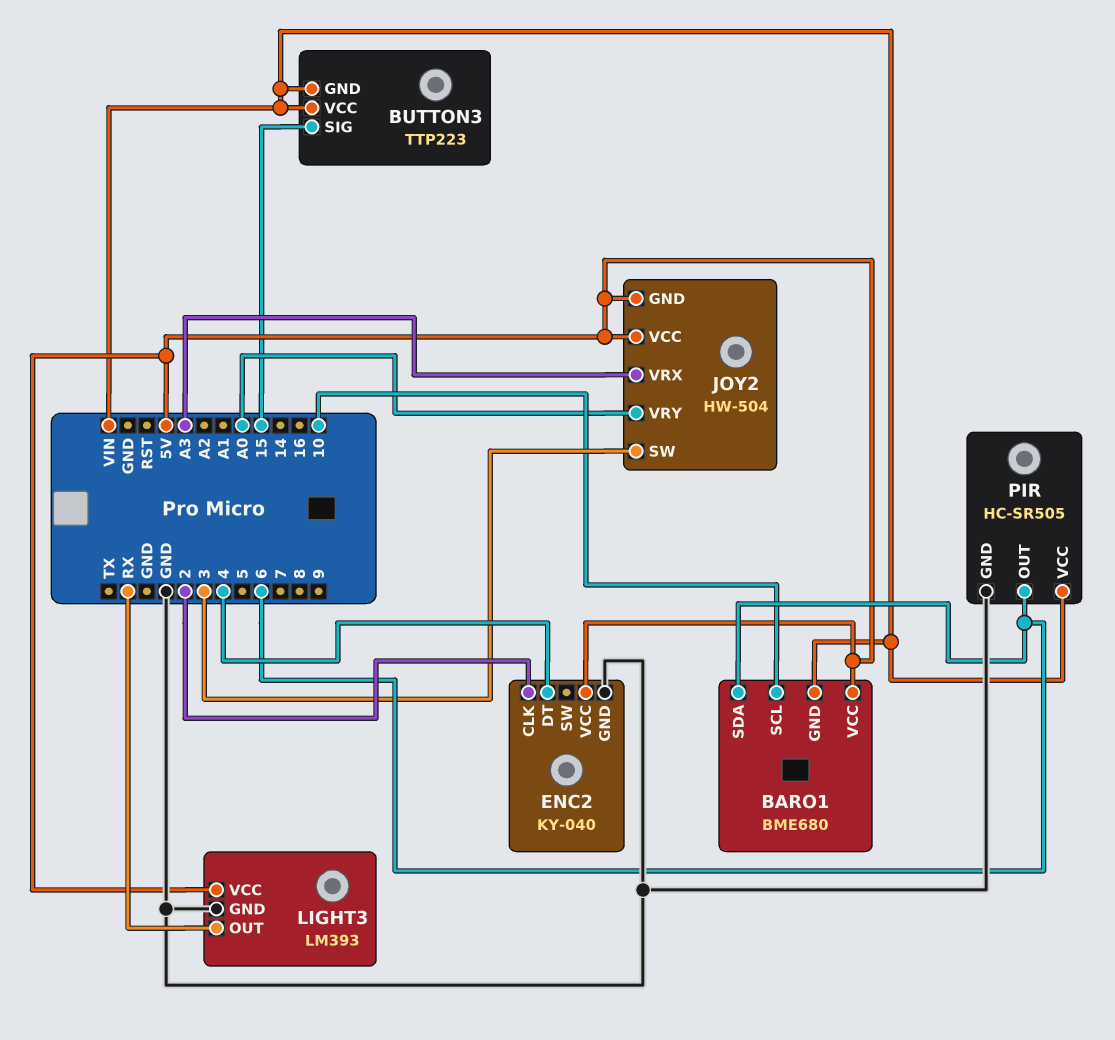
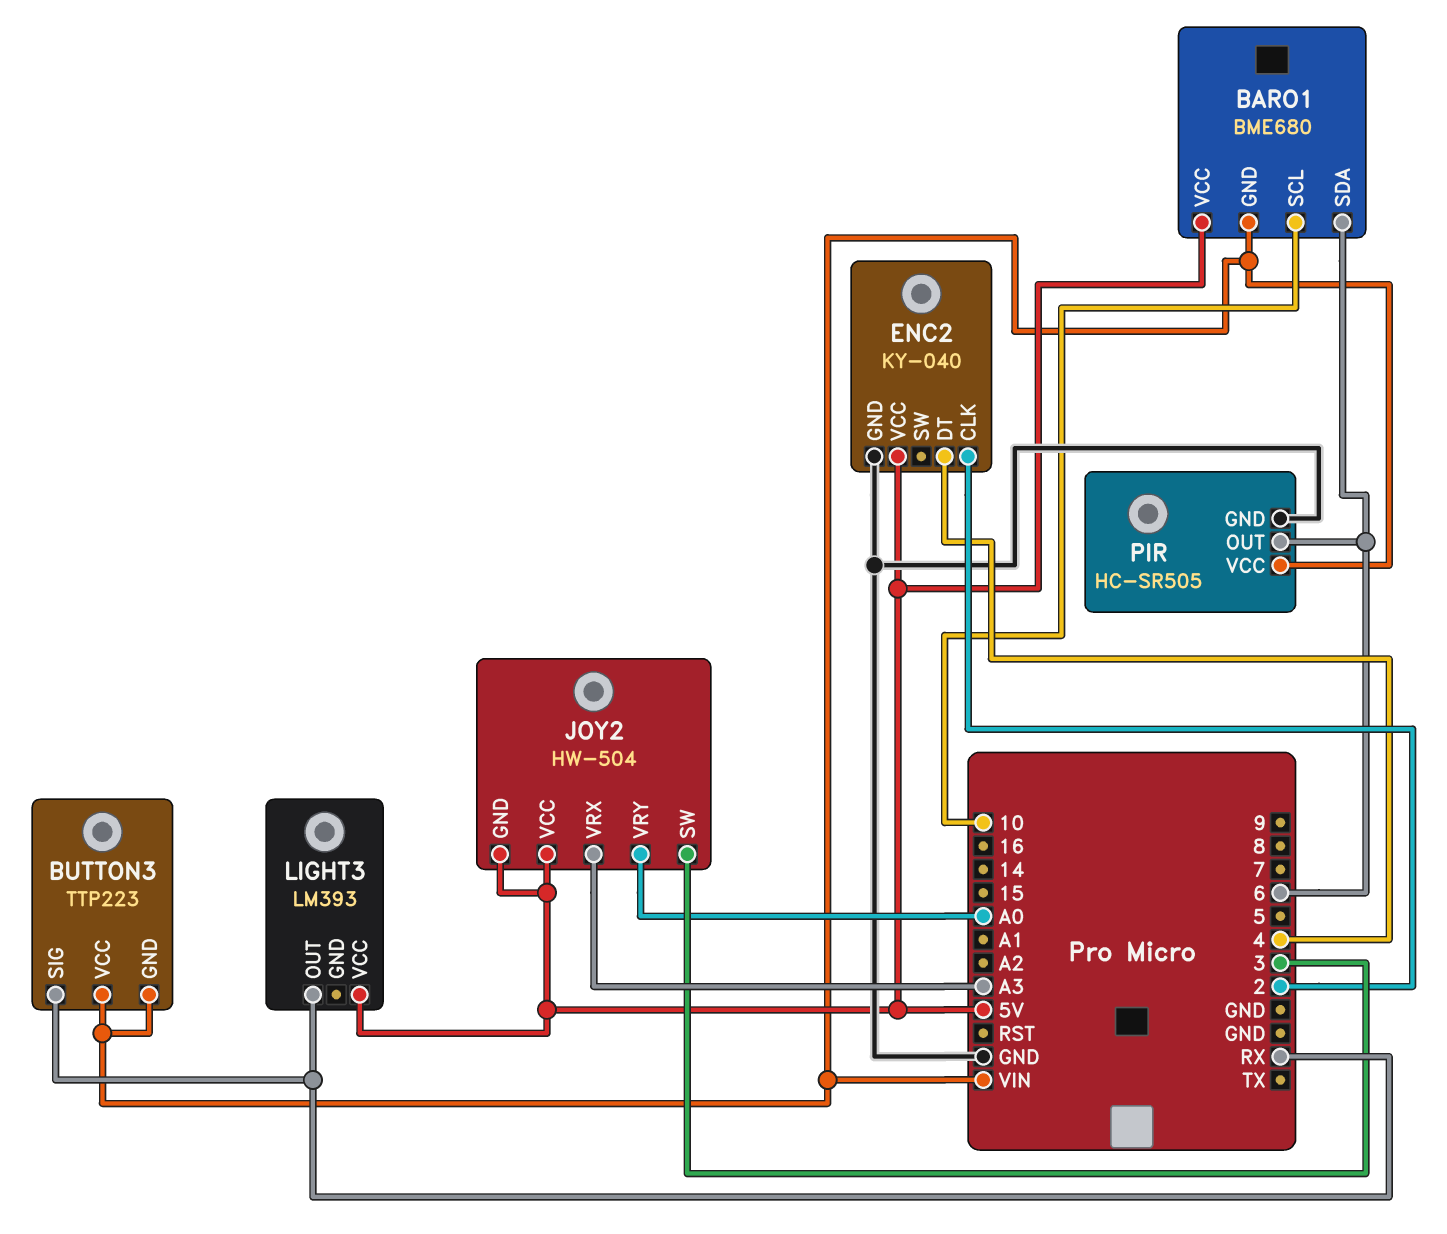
BUTTON3 pin SIG: 15 -> RX
LIGHT3 pin GND: GND -> none

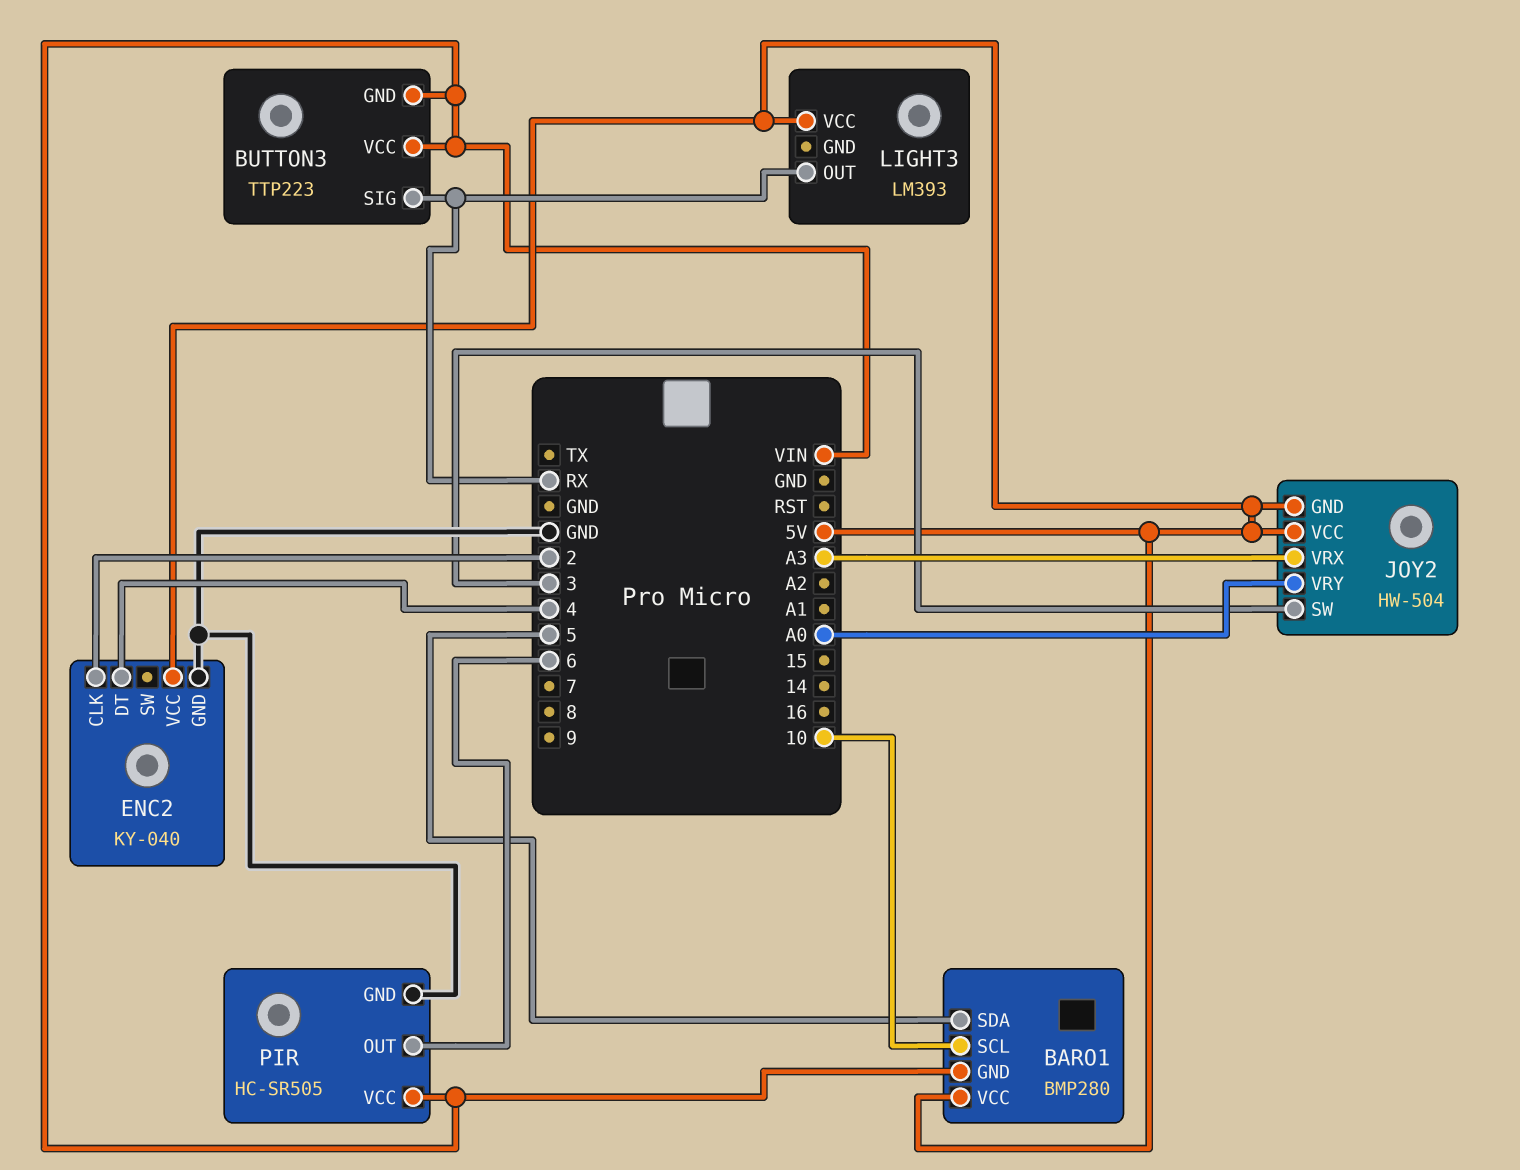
BARO1: BME680 -> BMP280
BARO1 pin SDA: 6 -> 5

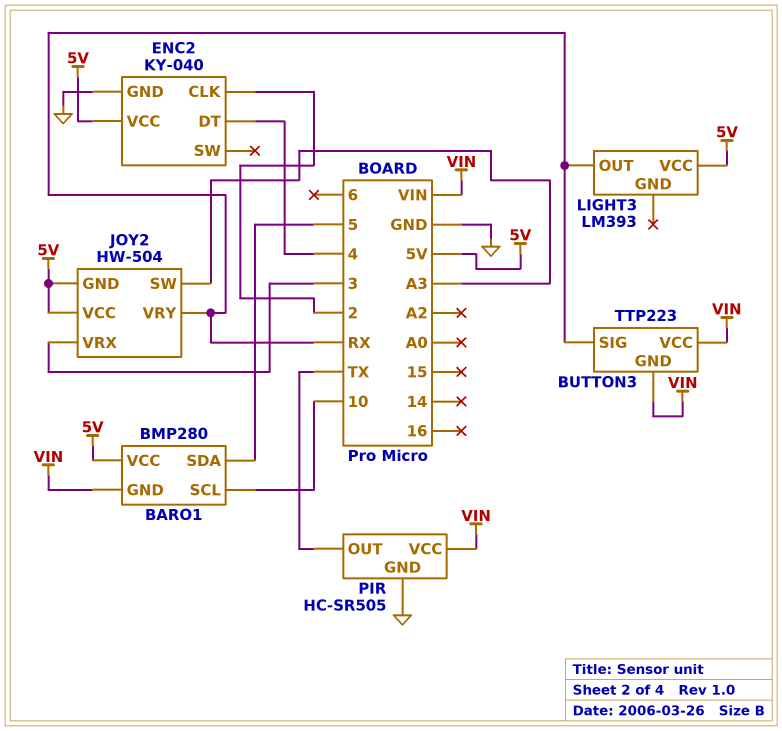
JOY2 pin SW: 3 -> A3
JOY2 pin VRX: A3 -> 3
JOY2 pin VRY: A0 -> RX
PIR pin OUT: 6 -> TX

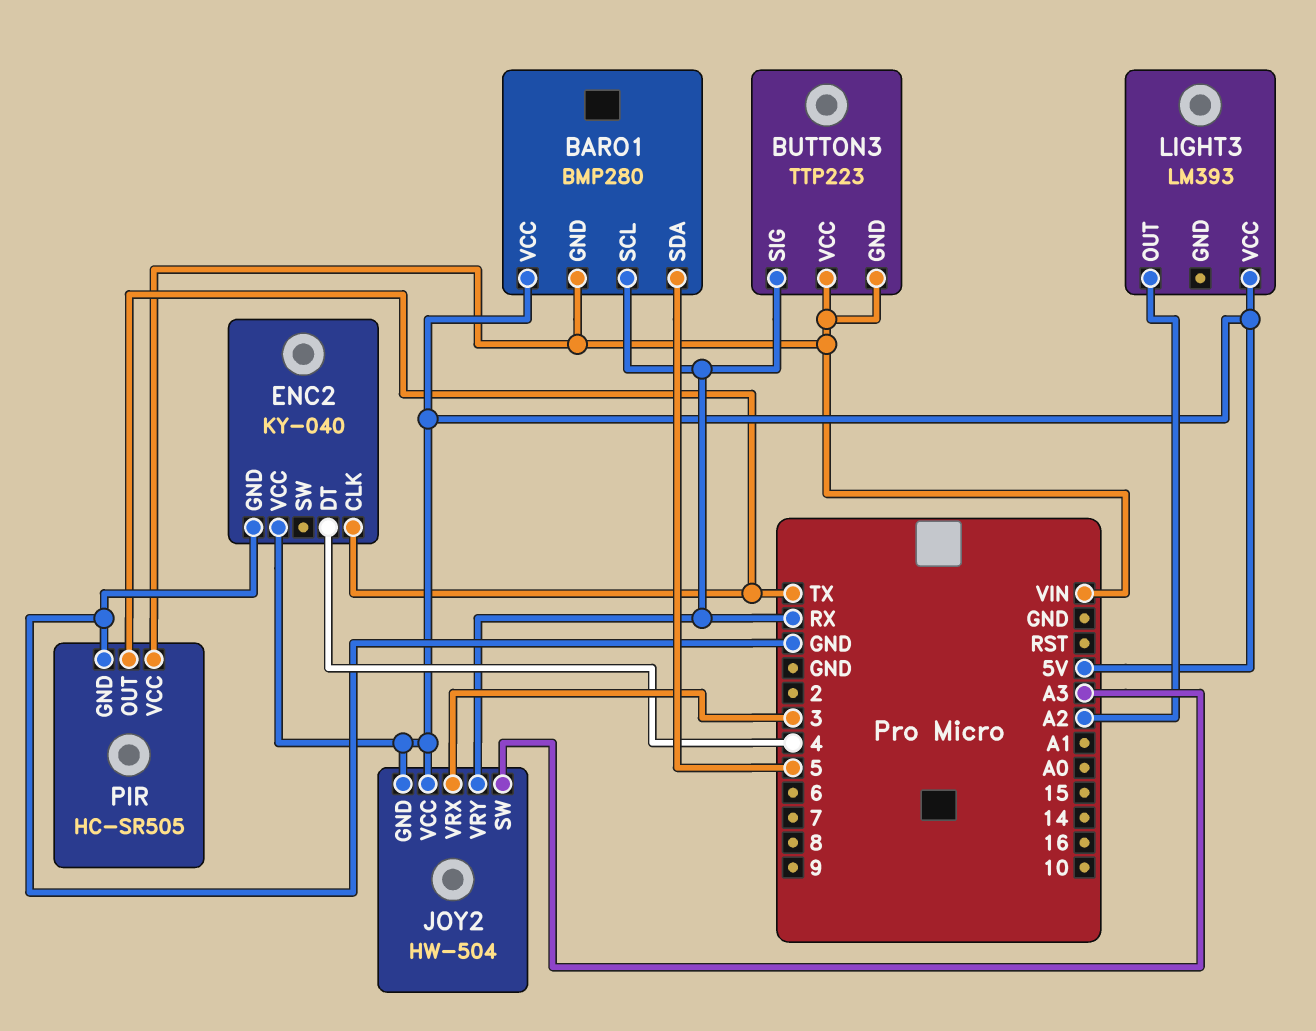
BARO1 pin SCL: 10 -> RX
ENC2 pin CLK: 2 -> TX
LIGHT3 pin OUT: RX -> A2

